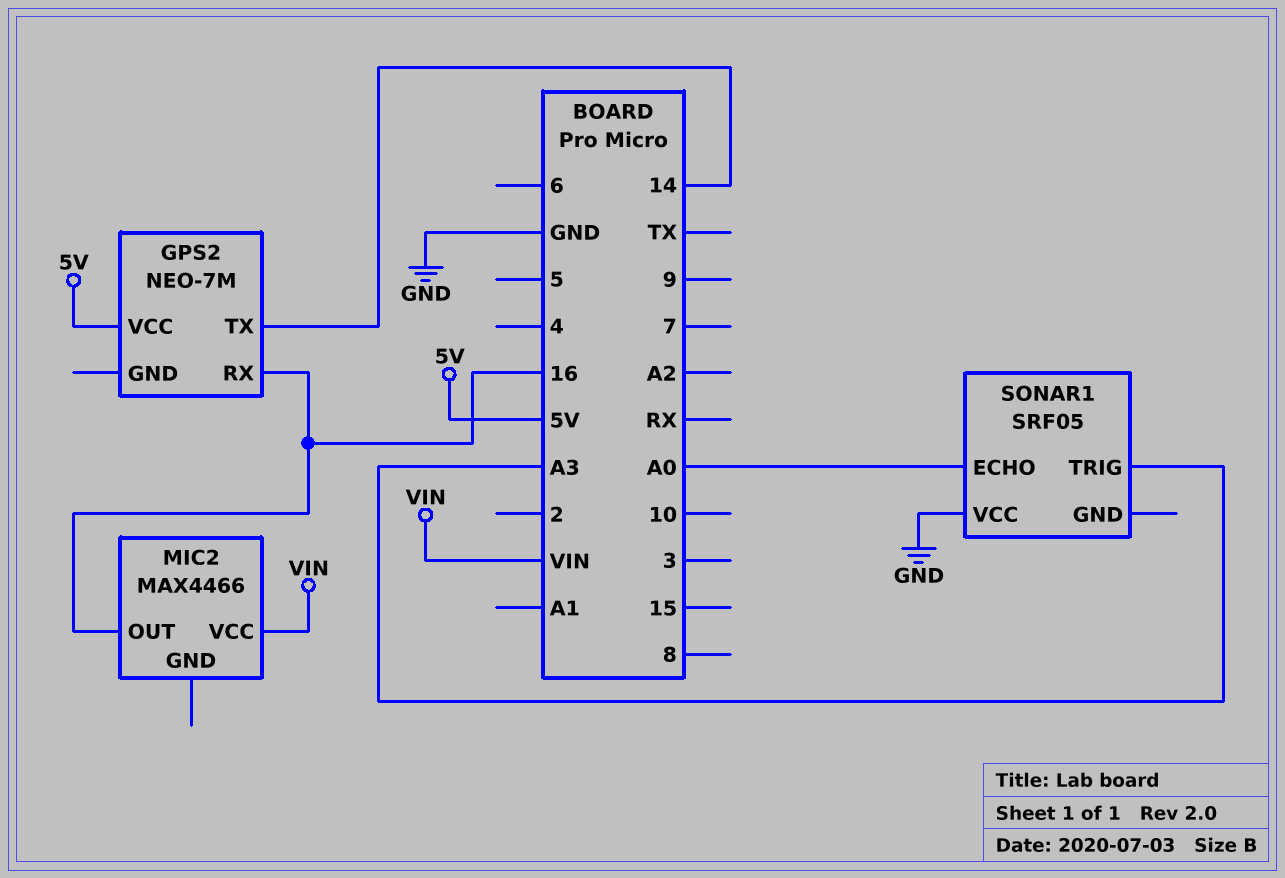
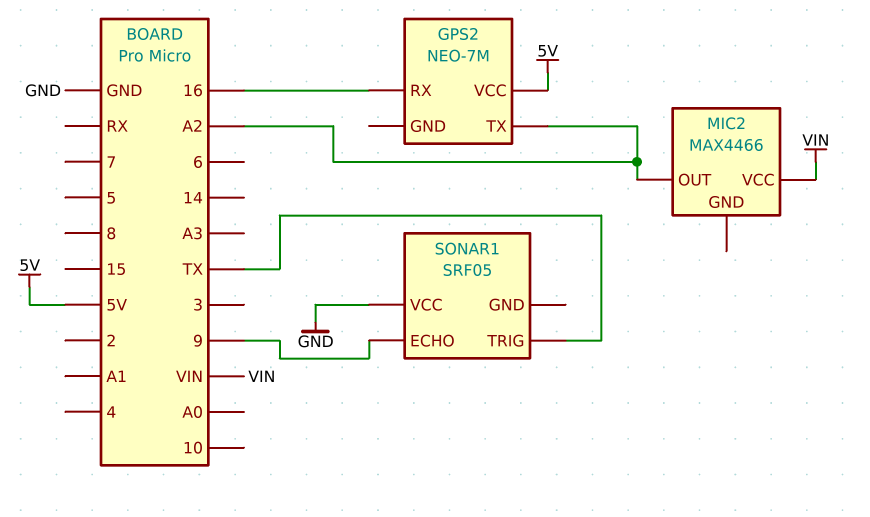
GPS2 pin TX: 14 -> A2
MIC2 pin OUT: 16 -> A2
SONAR1 pin ECHO: A0 -> 9
SONAR1 pin TRIG: A3 -> TX

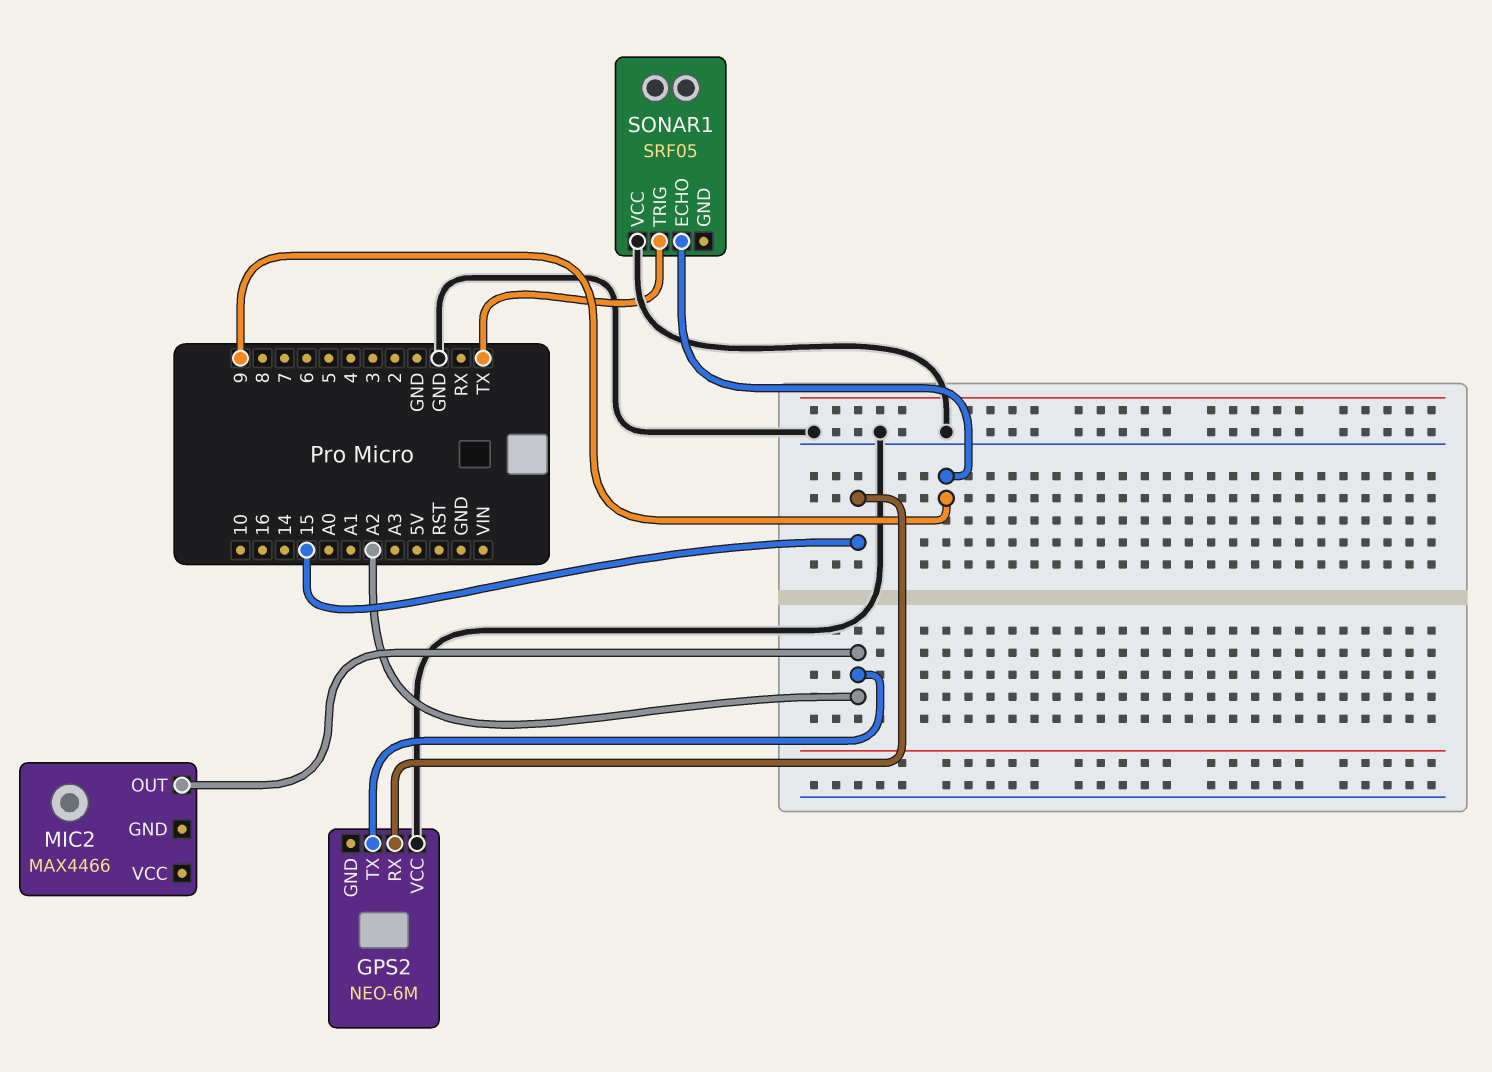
GPS2: NEO-7M -> NEO-6M
GPS2 pin RX: 16 -> 15
GPS2 pin VCC: 5V -> GND
MIC2 pin VCC: VIN -> none

